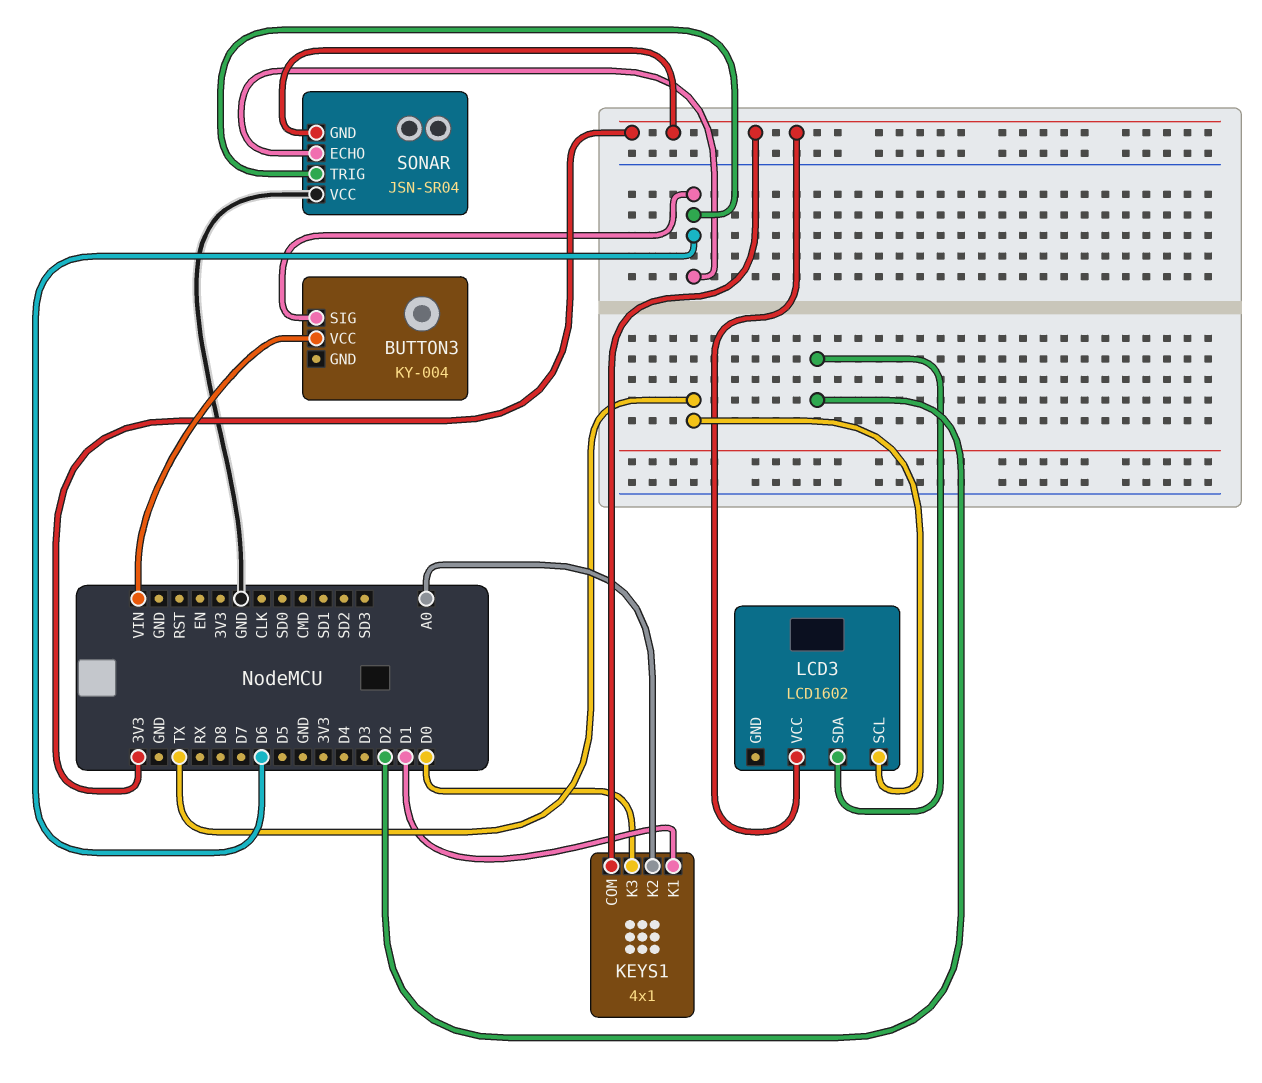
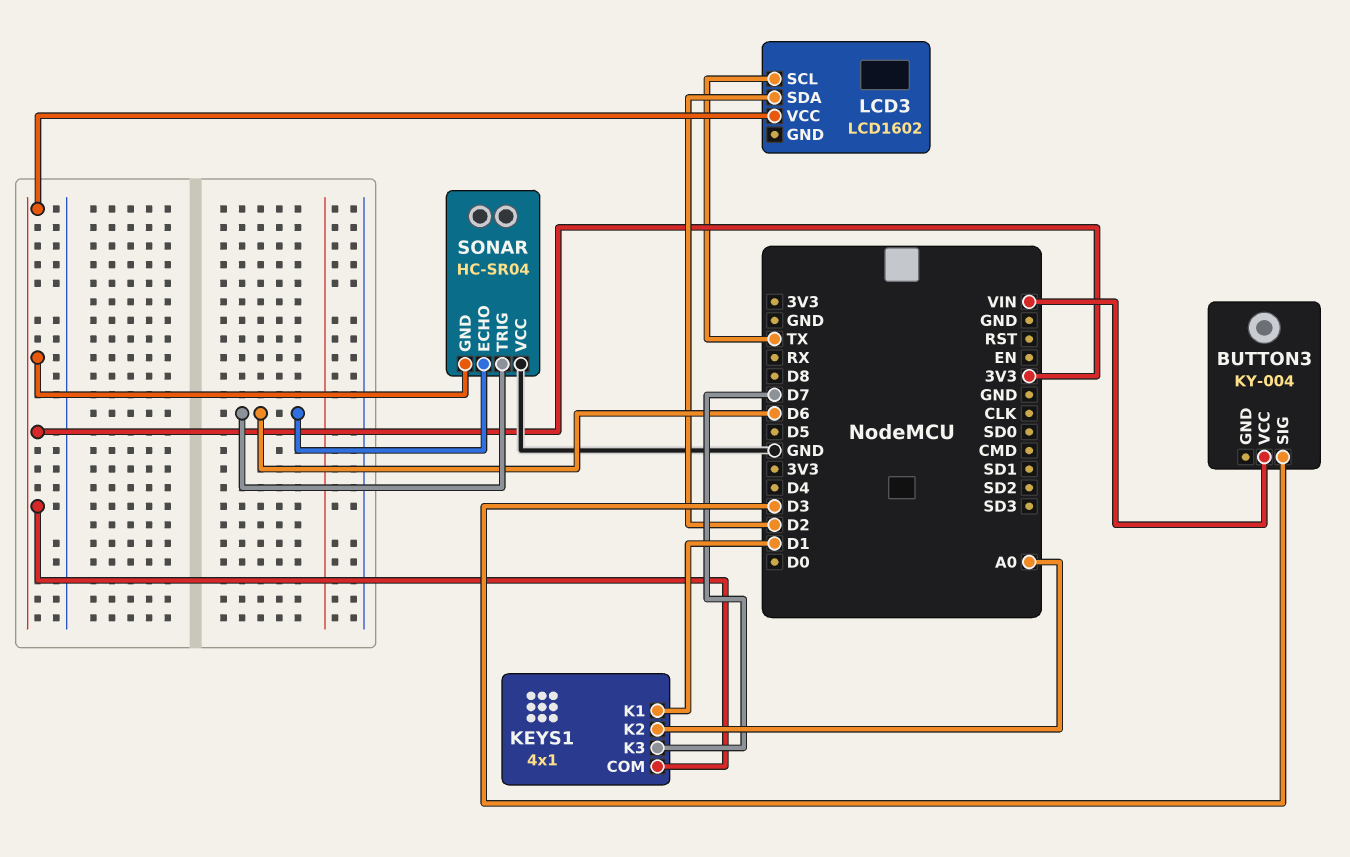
BUTTON3 pin SIG: D6 -> D3
KEYS1 pin K3: D0 -> D7
SONAR: JSN-SR04 -> HC-SR04

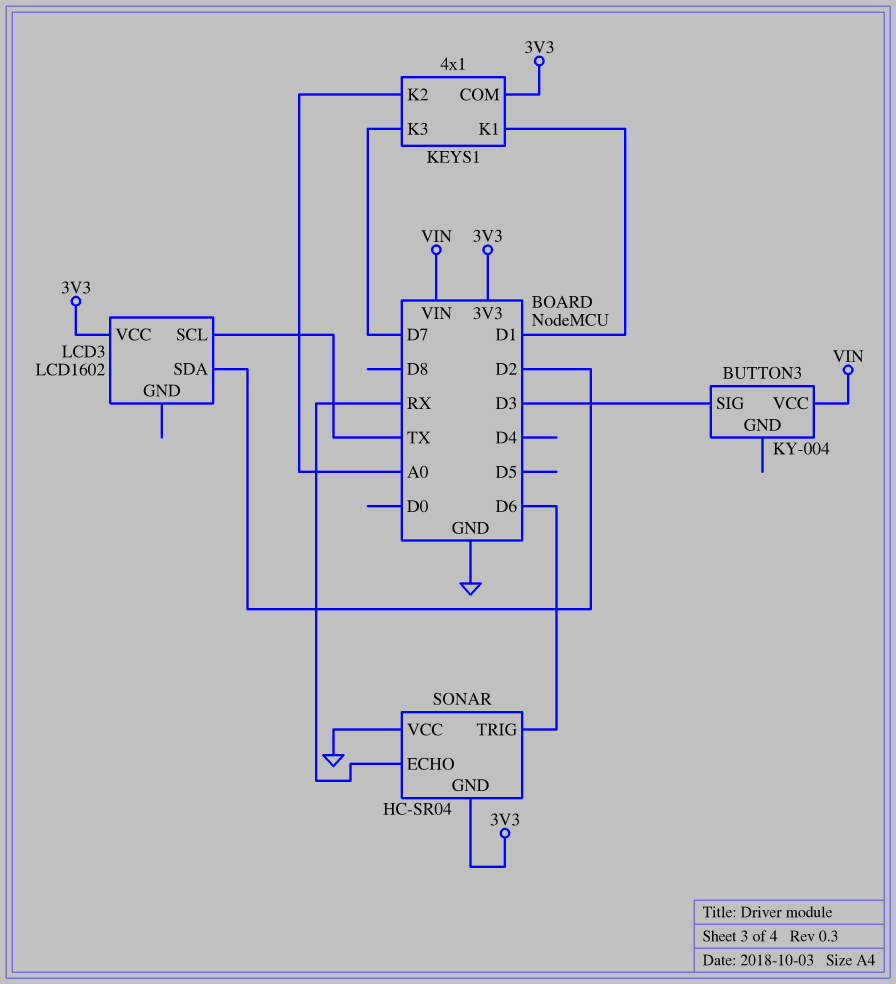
SONAR pin ECHO: D6 -> RX

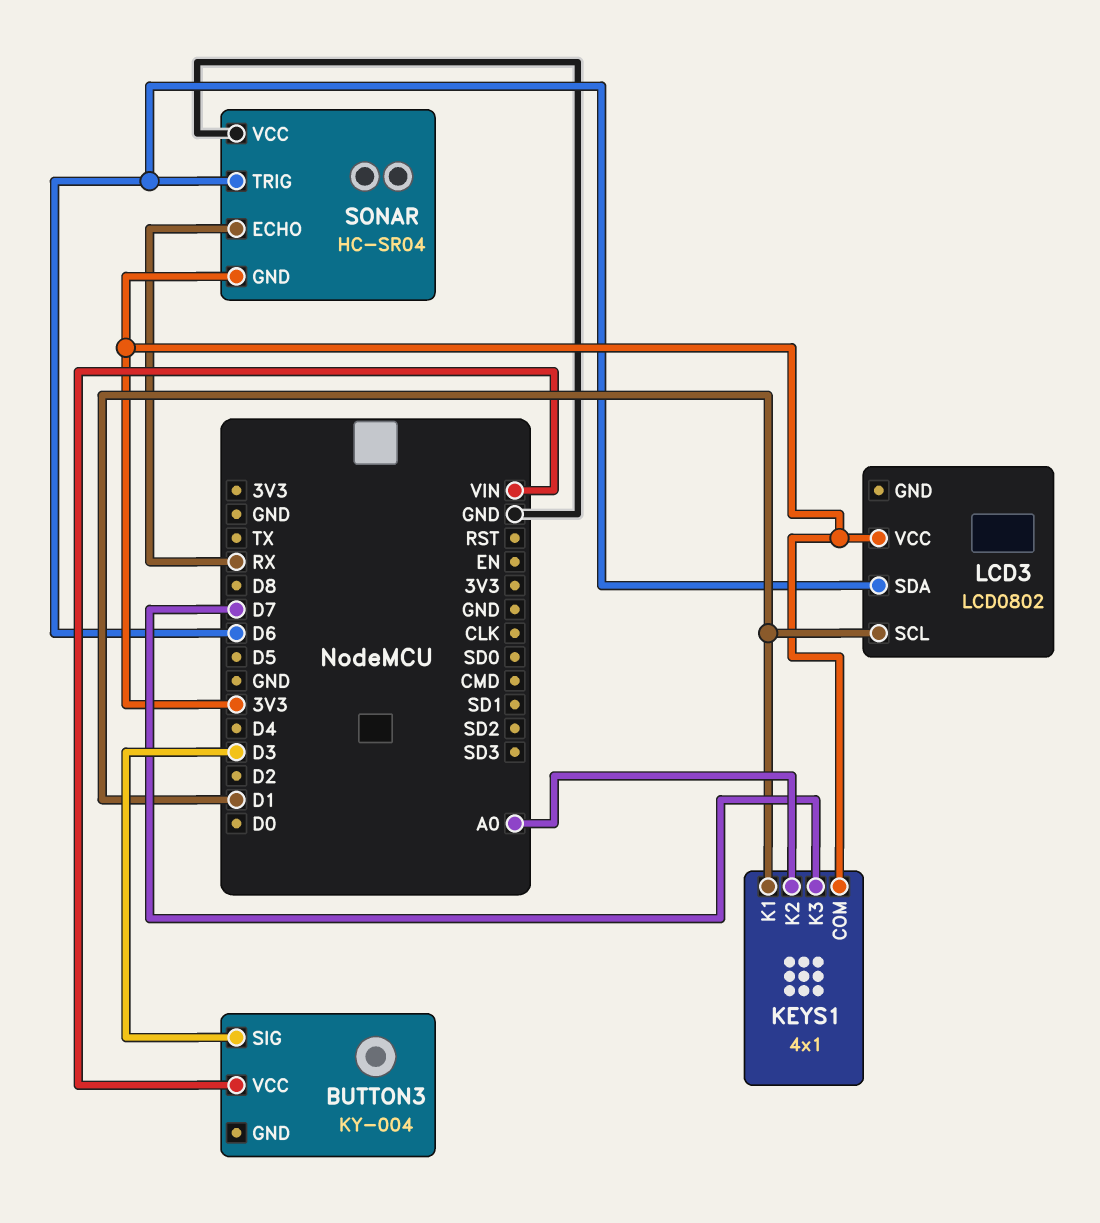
LCD3: LCD1602 -> LCD0802
LCD3 pin SCL: TX -> D1
LCD3 pin SDA: D2 -> D6

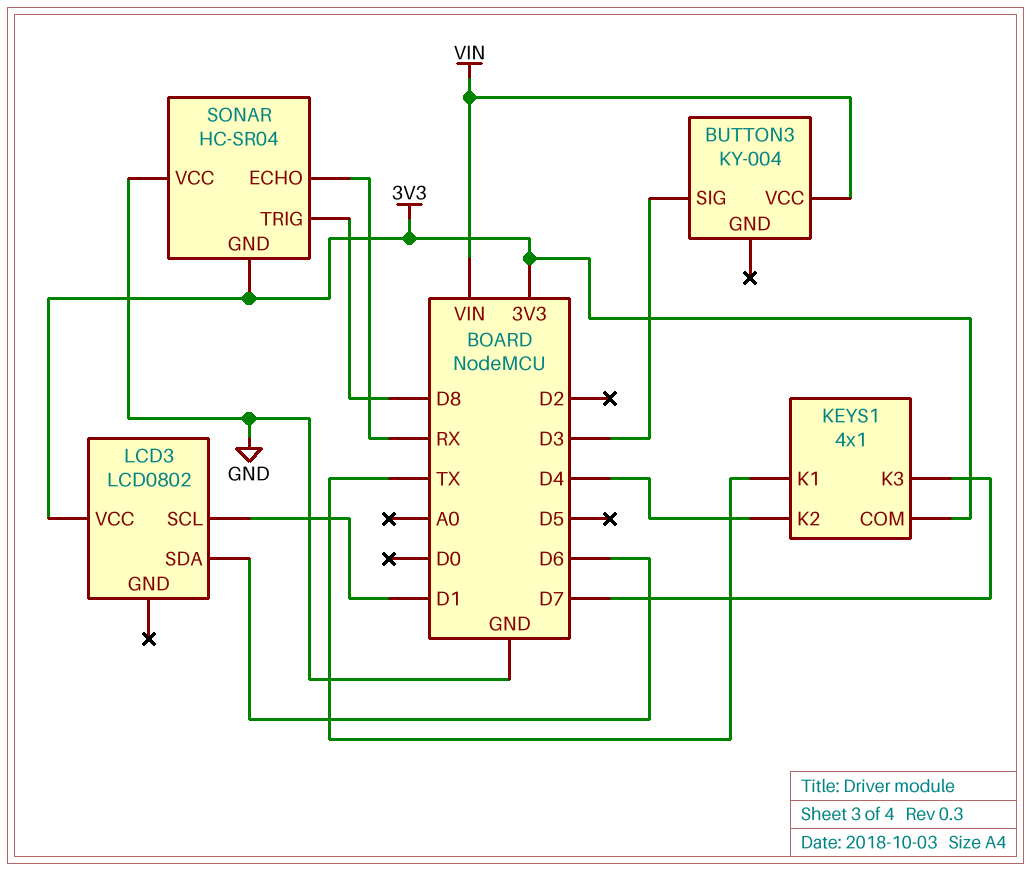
KEYS1 pin K1: D1 -> TX
KEYS1 pin K2: A0 -> D4
SONAR pin TRIG: D6 -> D8

